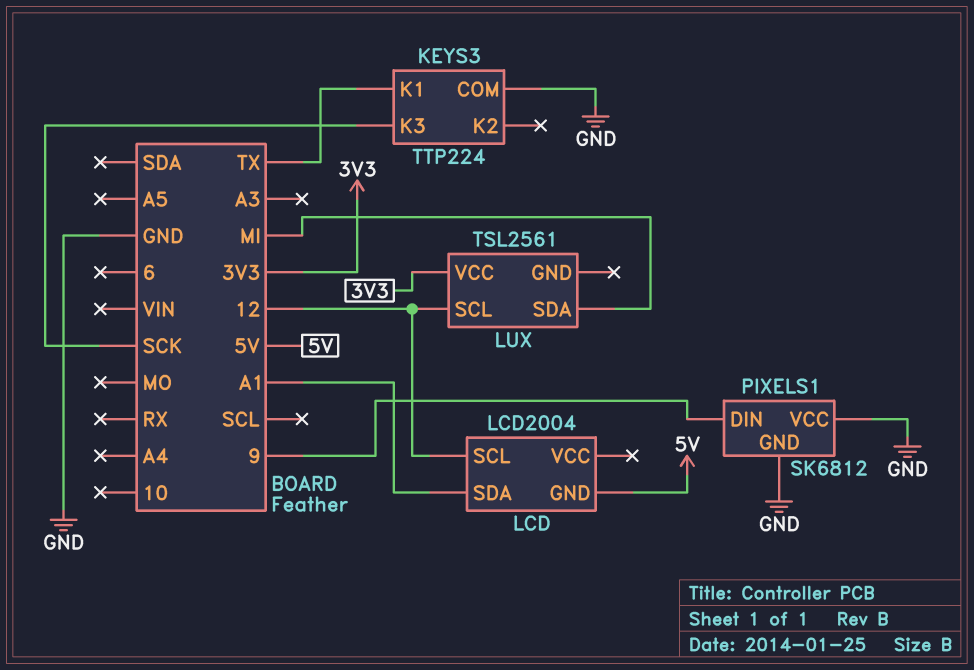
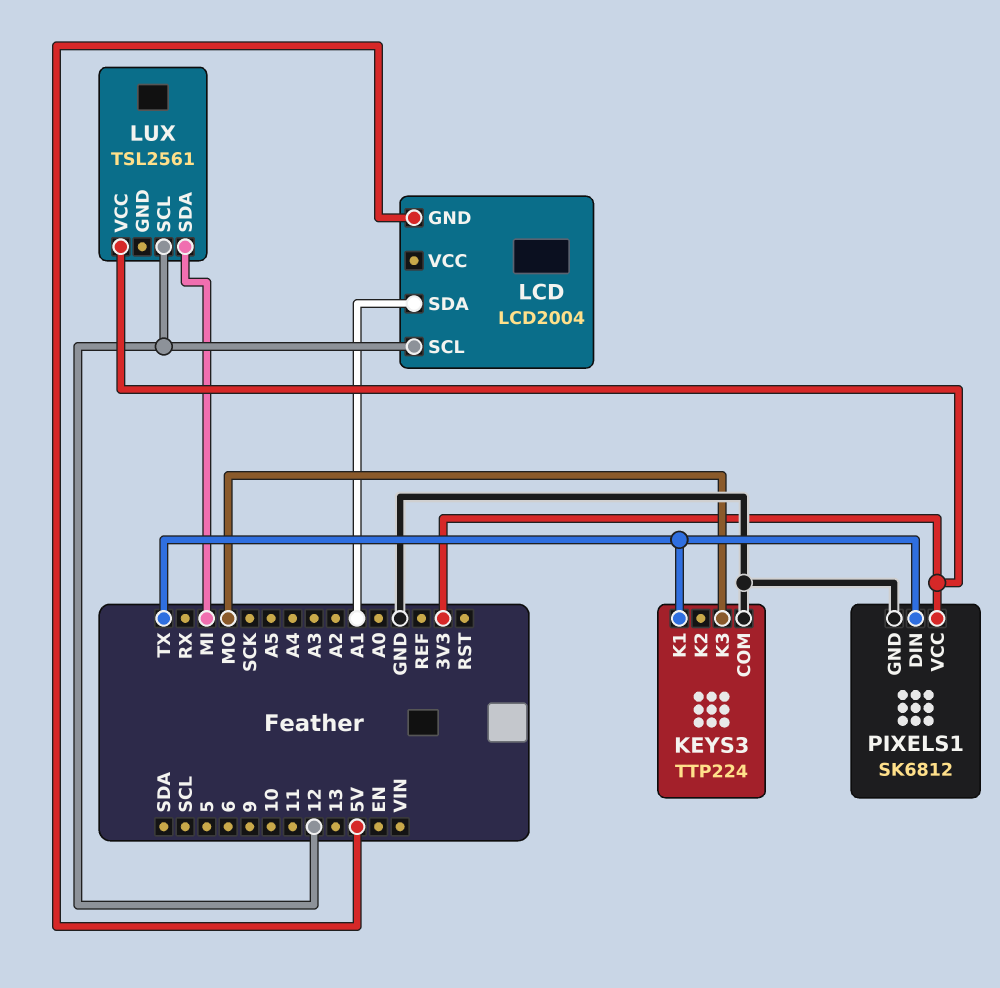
KEYS3 pin K3: SCK -> MO
PIXELS1 pin DIN: 9 -> TX
PIXELS1 pin VCC: GND -> 3V3

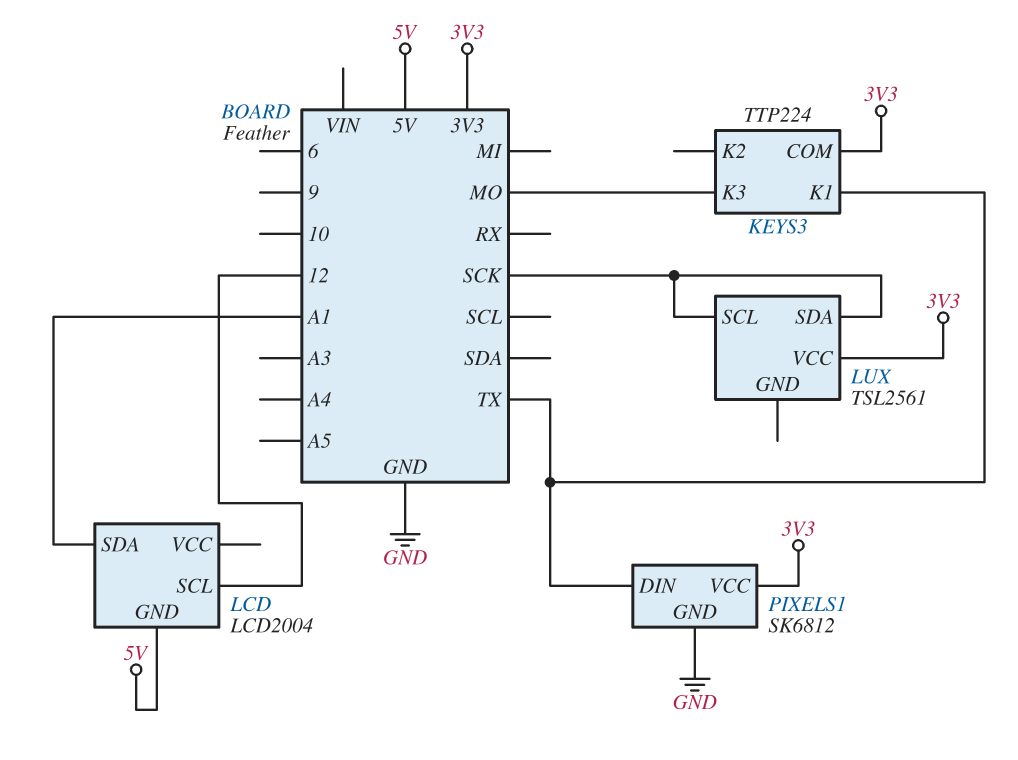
KEYS3 pin COM: GND -> 3V3
LUX pin SCL: 12 -> SCK
LUX pin SDA: MI -> SCK

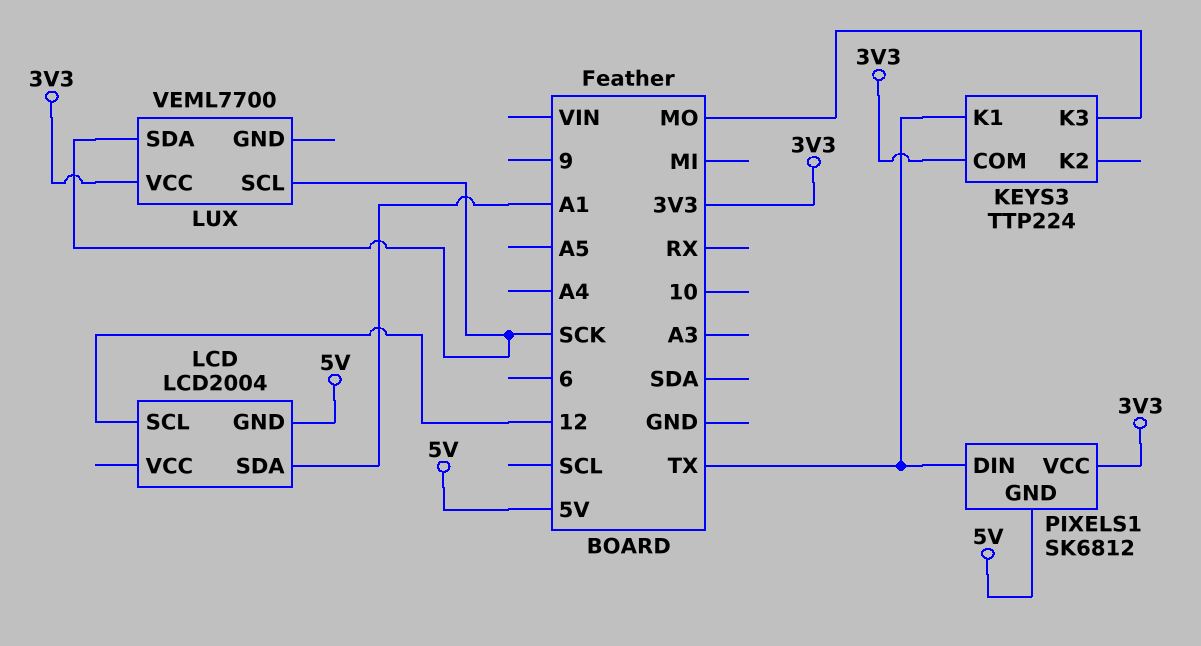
LUX: TSL2561 -> VEML7700
PIXELS1 pin GND: GND -> 5V

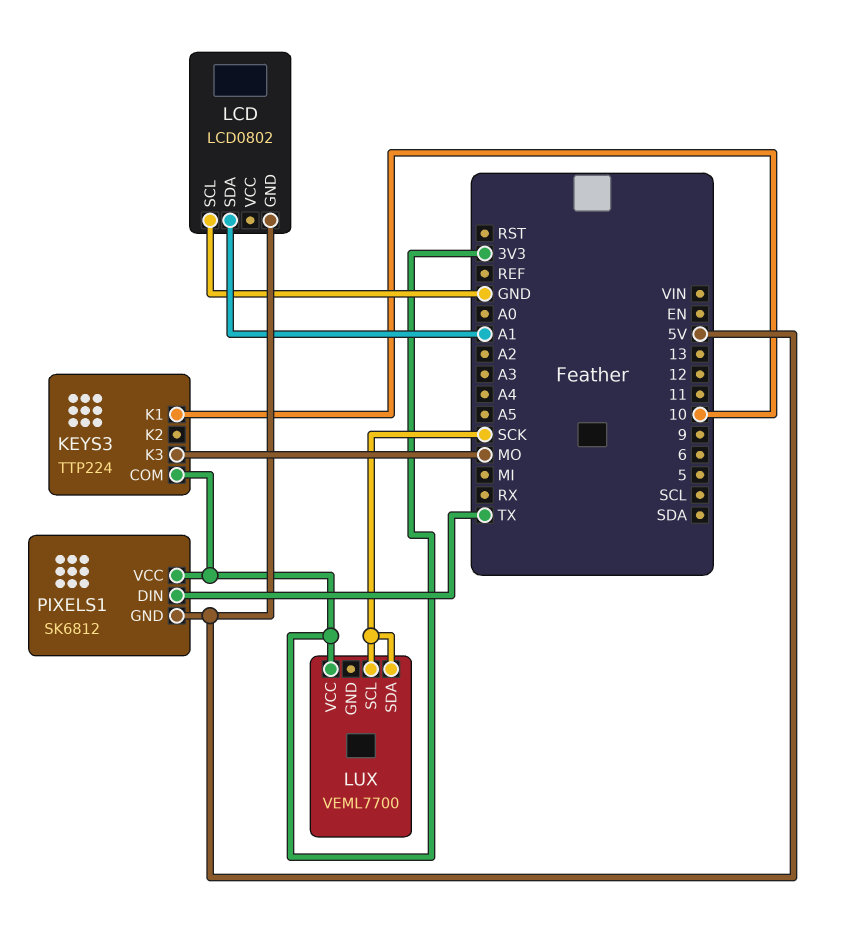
KEYS3 pin K1: TX -> 10
LCD: LCD2004 -> LCD0802
LCD pin SCL: 12 -> GND

